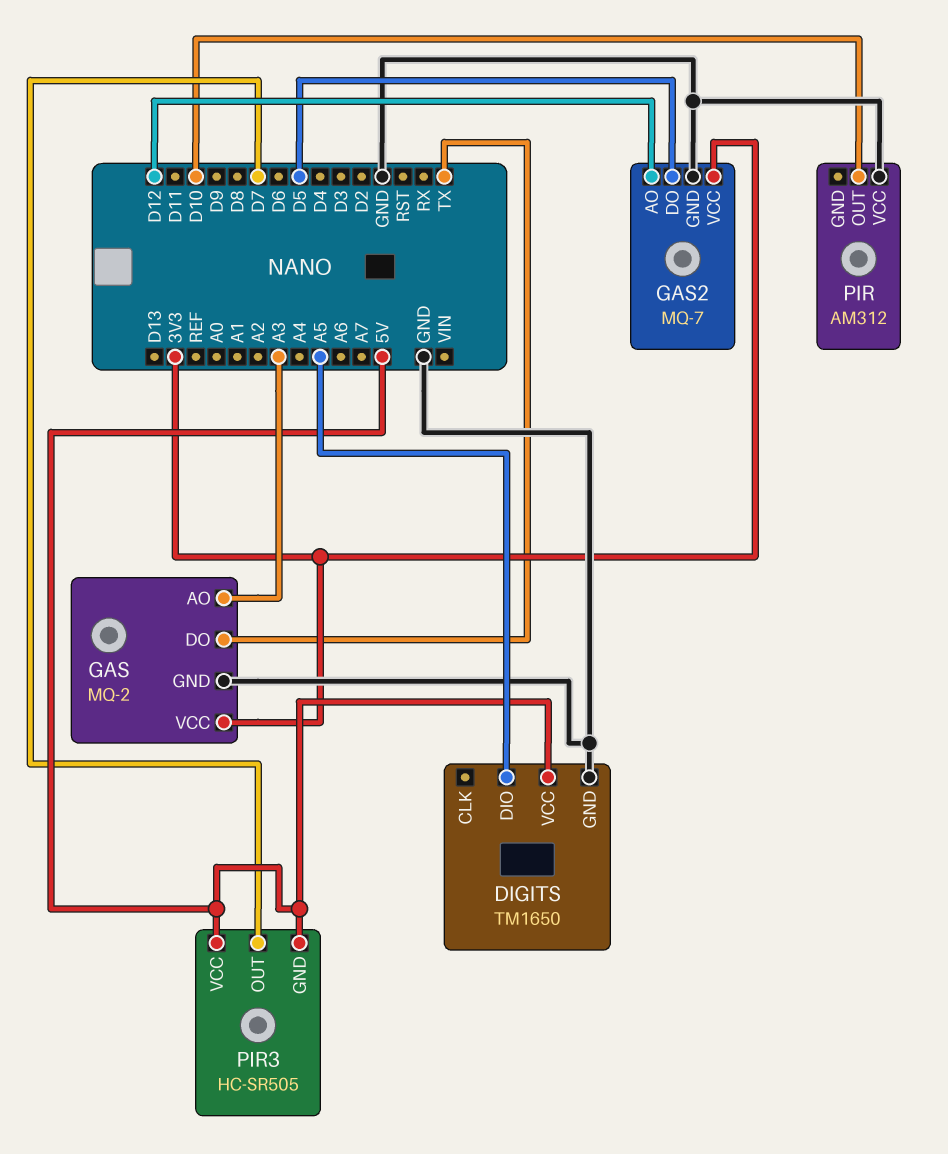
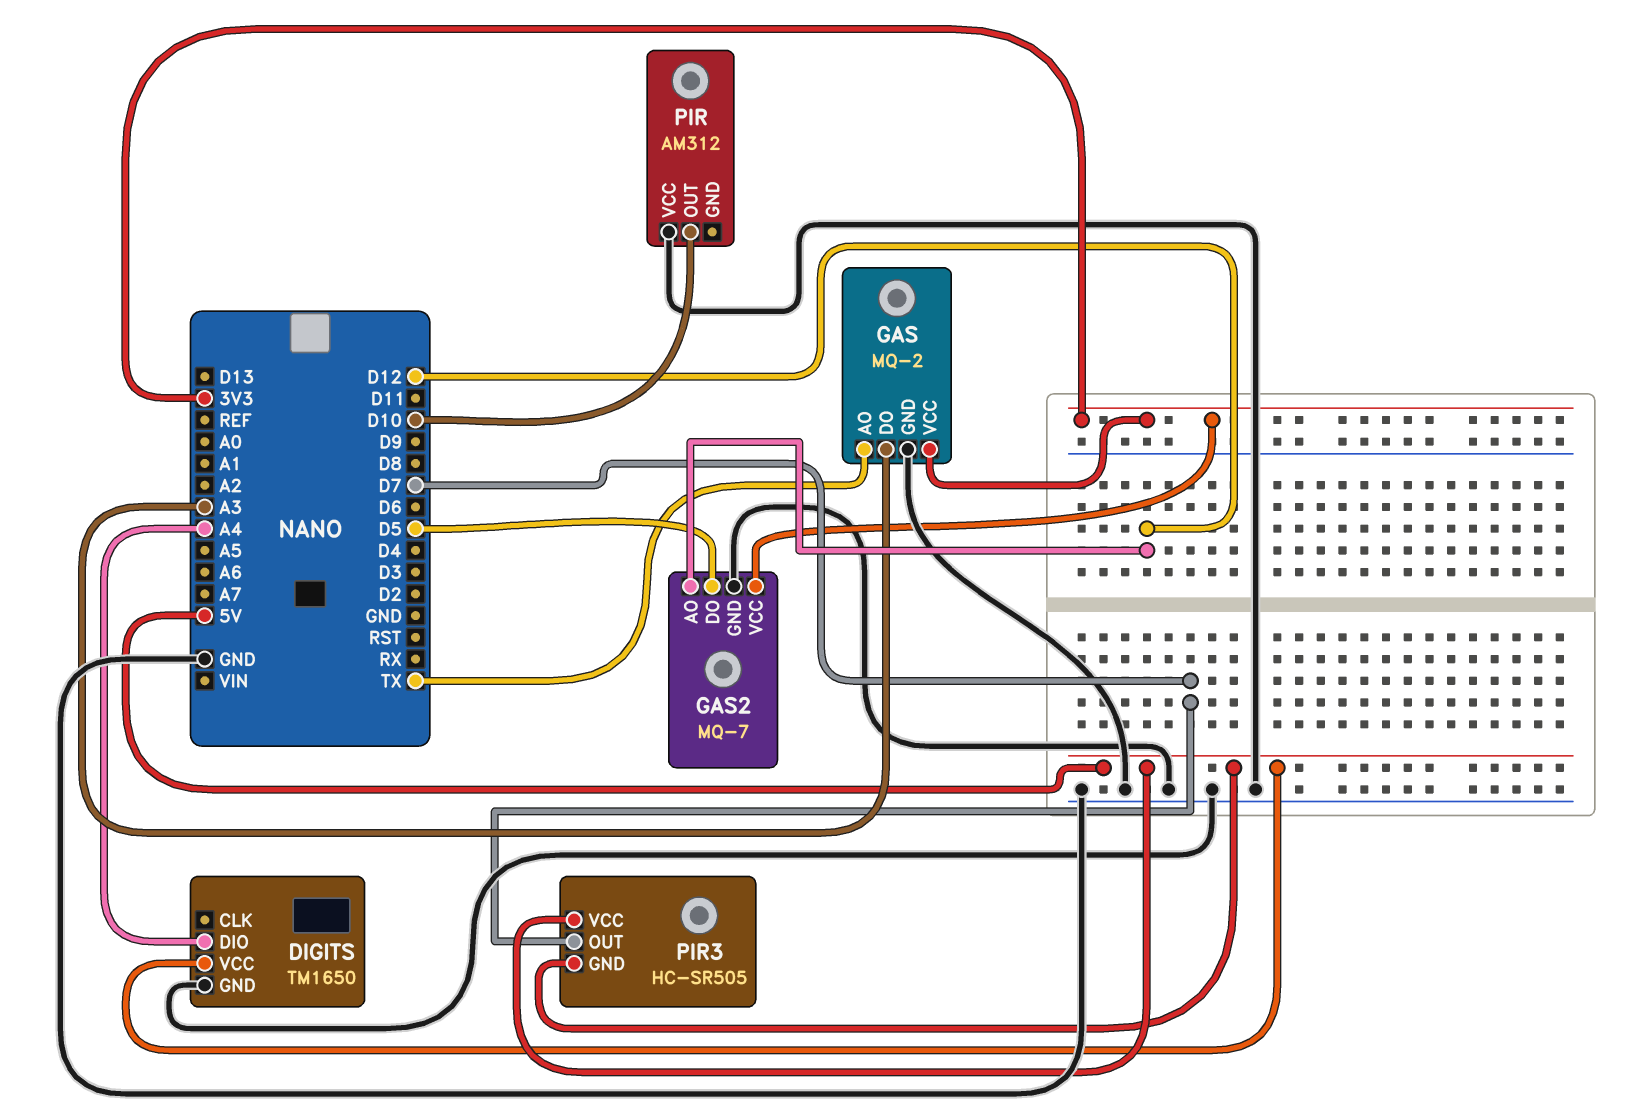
DIGITS pin DIO: A5 -> A4
GAS pin AO: A3 -> TX
GAS pin DO: TX -> A3

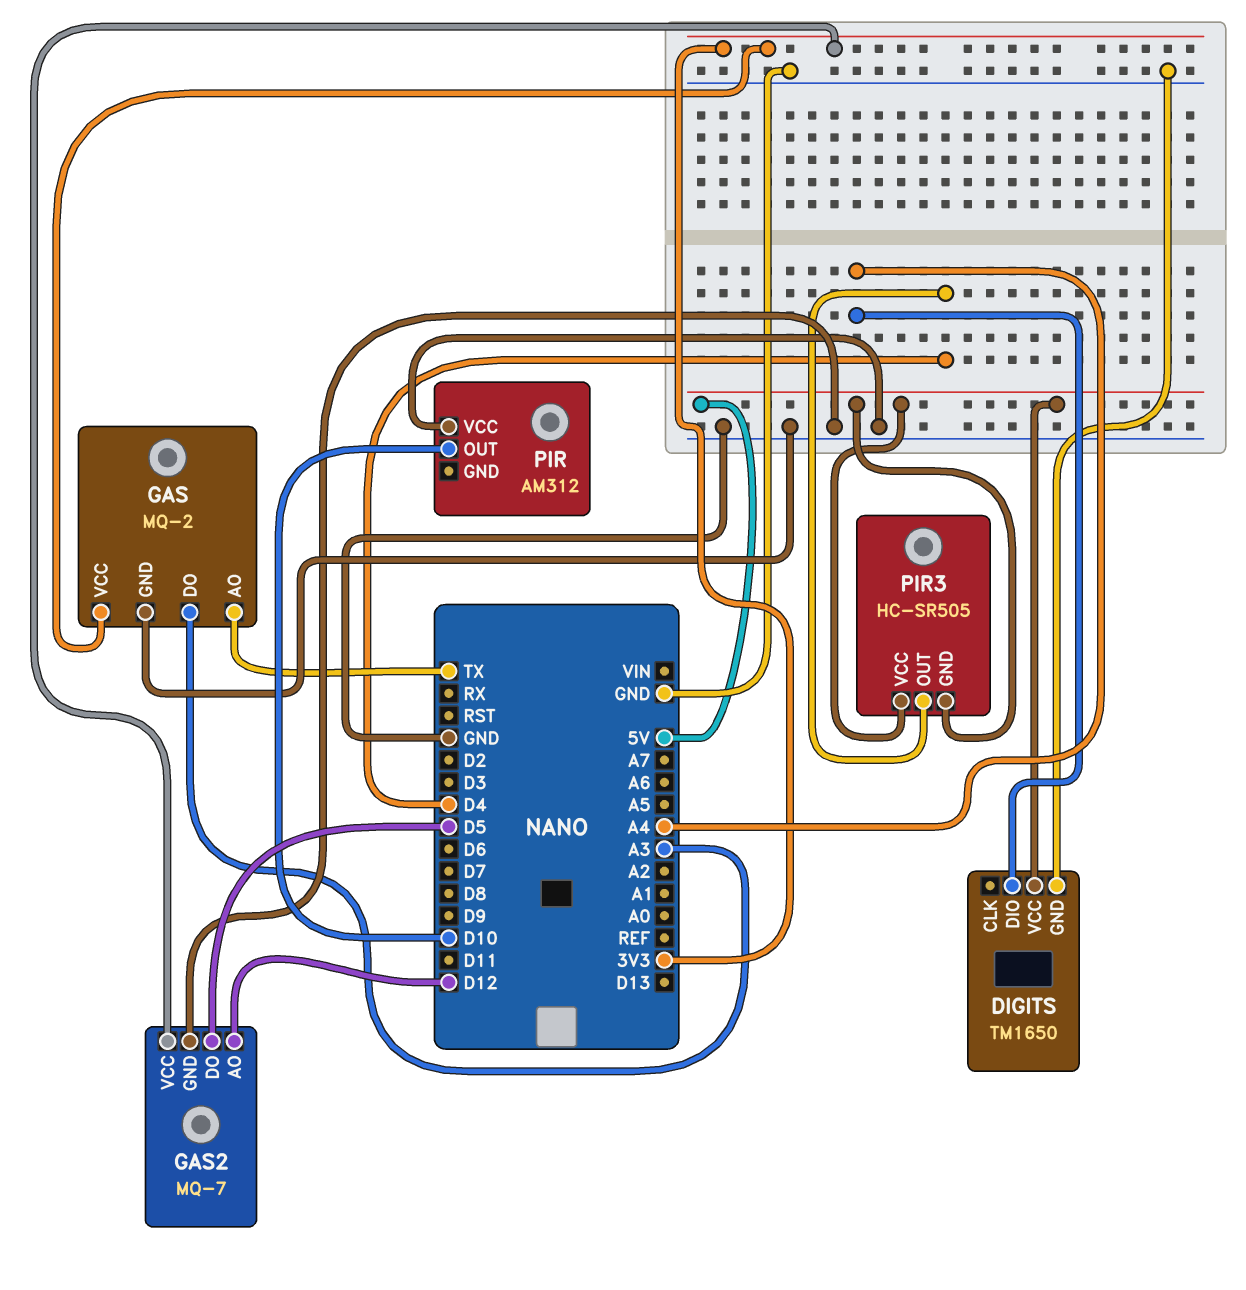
PIR3 pin OUT: D7 -> D4

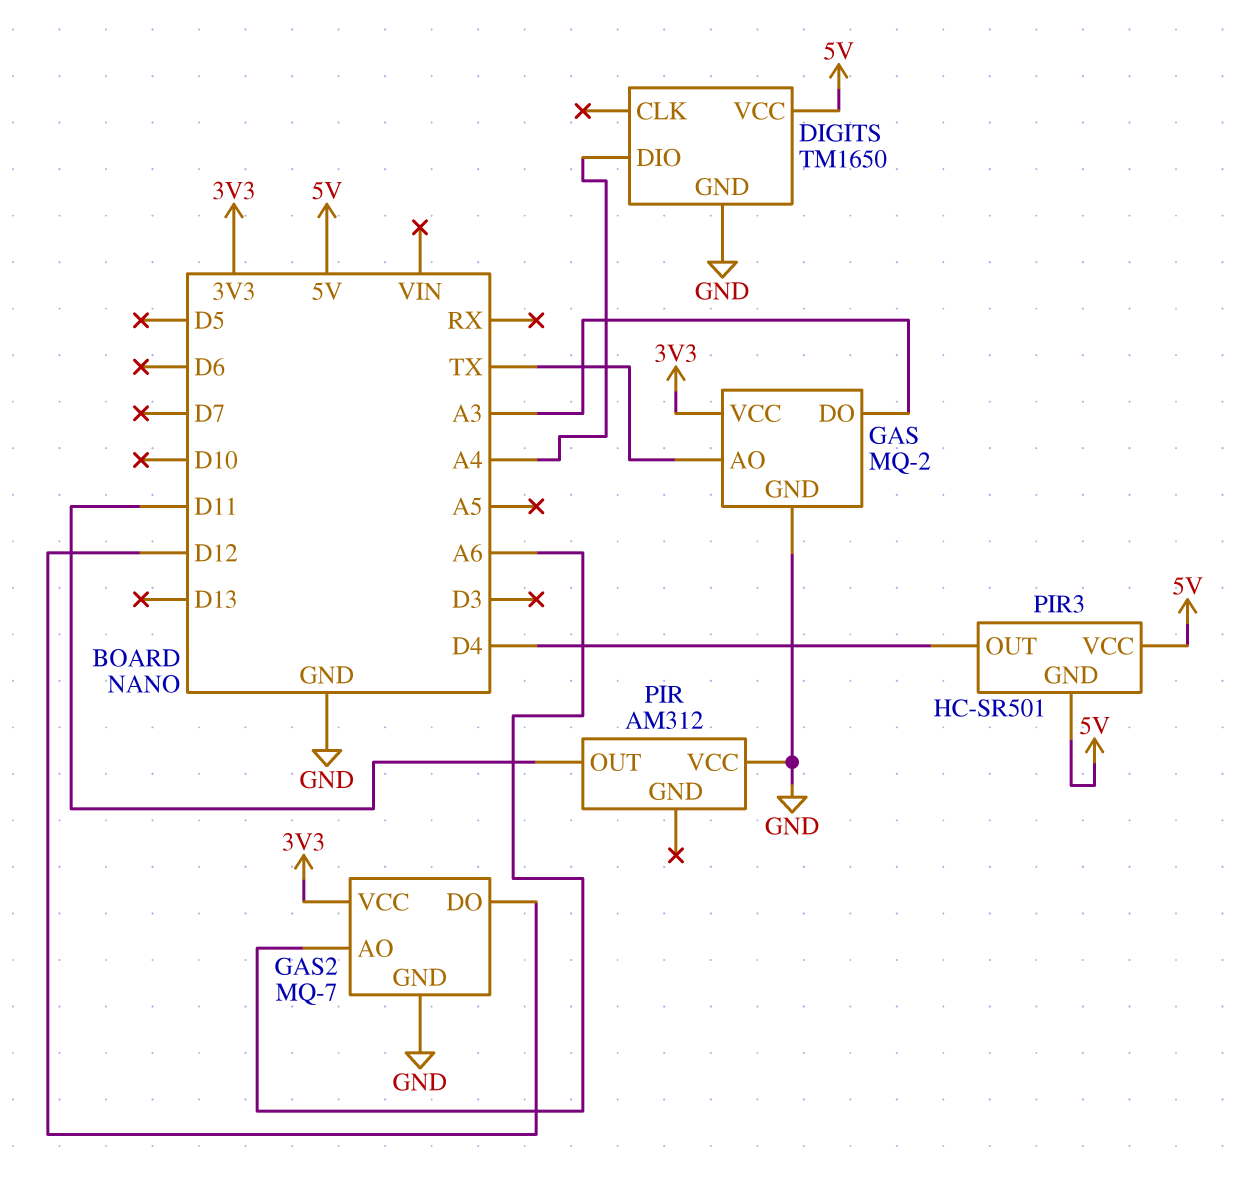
GAS2 pin AO: D12 -> A6
GAS2 pin DO: D5 -> D12
PIR pin OUT: D10 -> D11
PIR3: HC-SR505 -> HC-SR501

